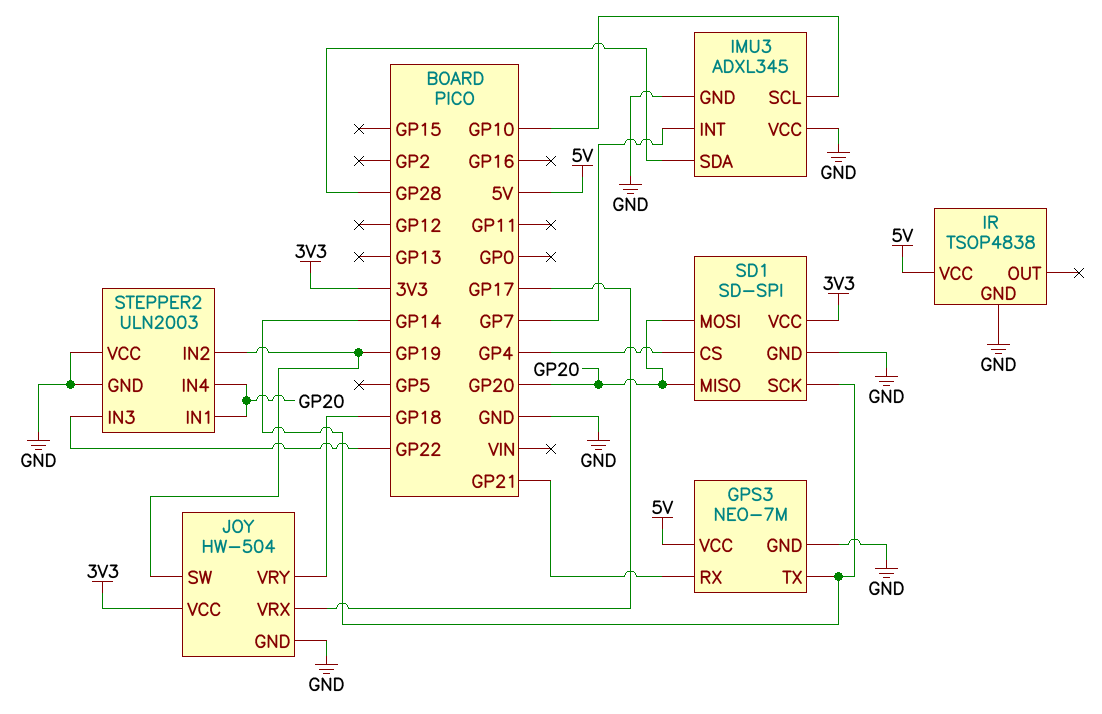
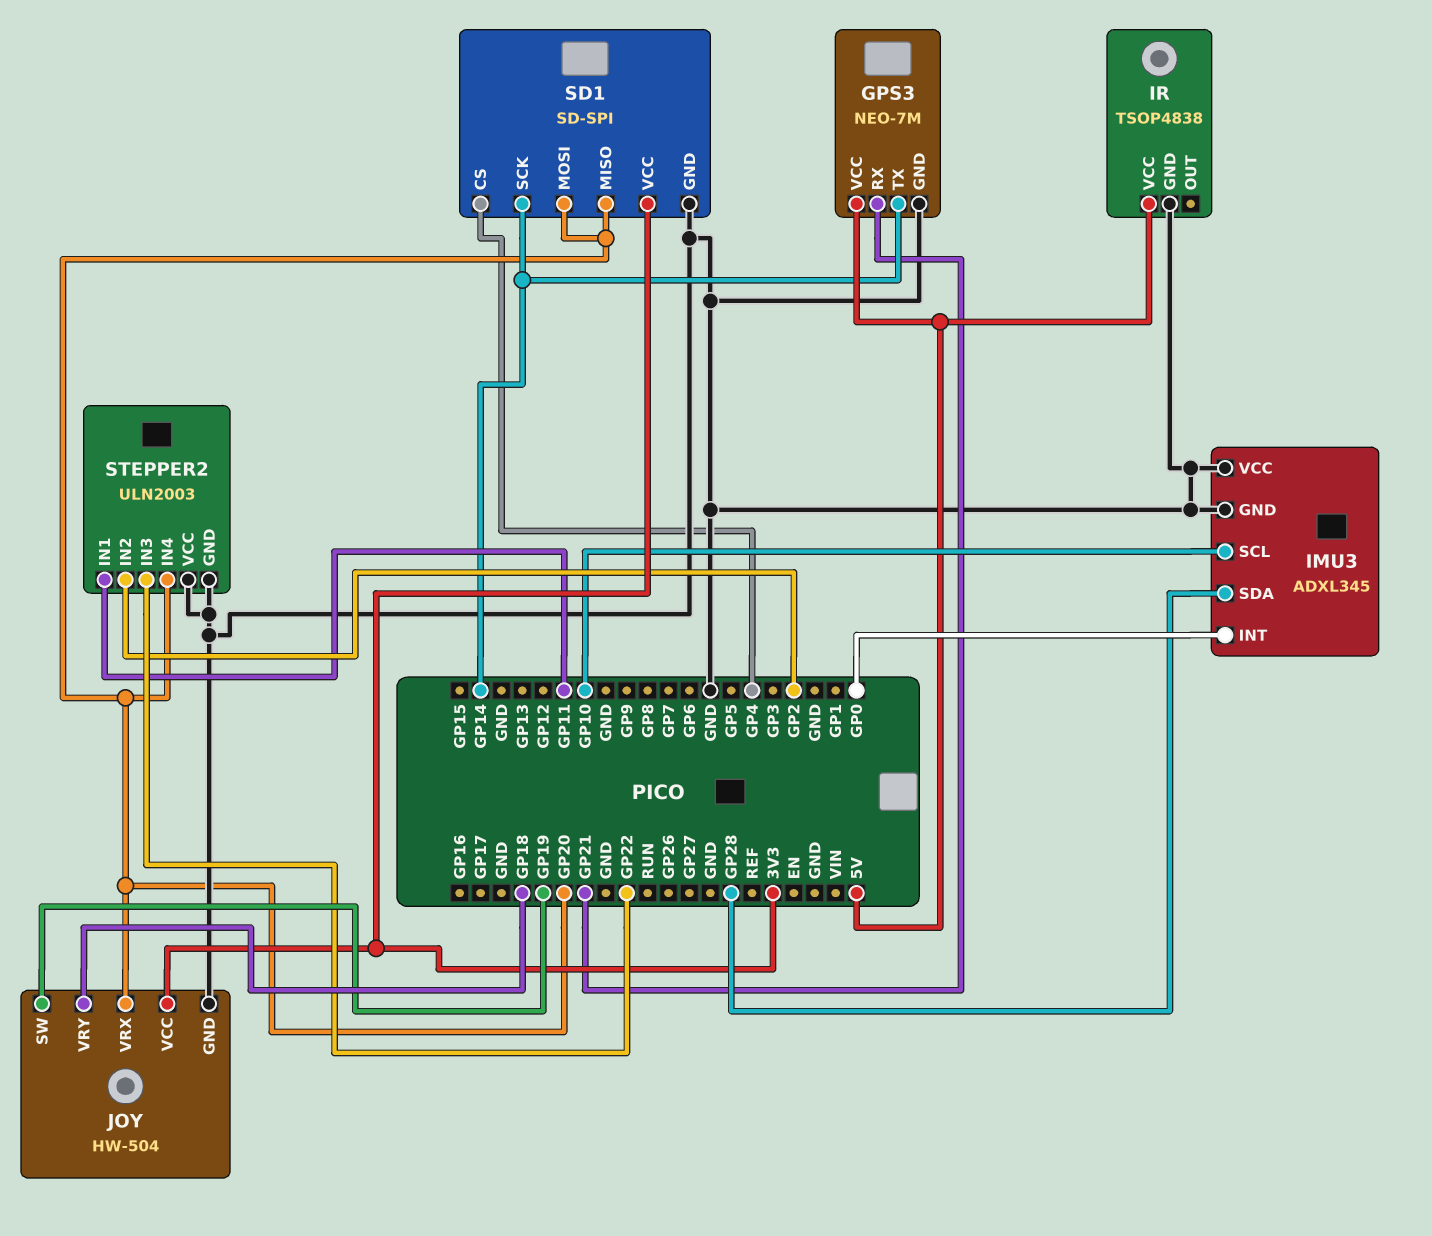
IMU3 pin INT: GP7 -> GP0
JOY pin VRX: GP17 -> GP20
STEPPER2 pin IN1: GP20 -> GP11
STEPPER2 pin IN2: GP19 -> GP2

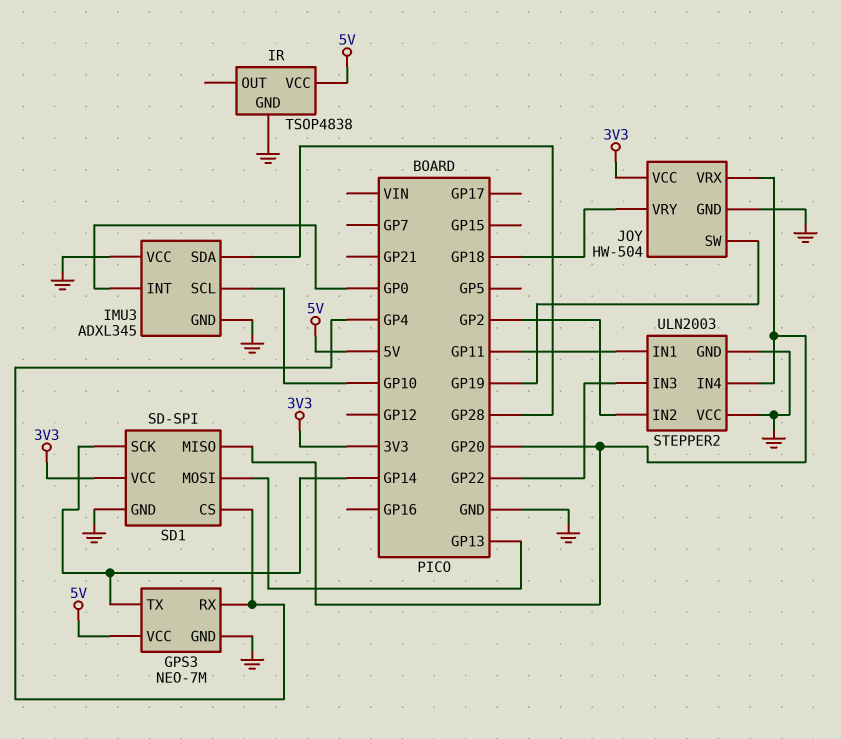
GPS3 pin RX: GP21 -> GP4
SD1 pin MOSI: GP20 -> GP13

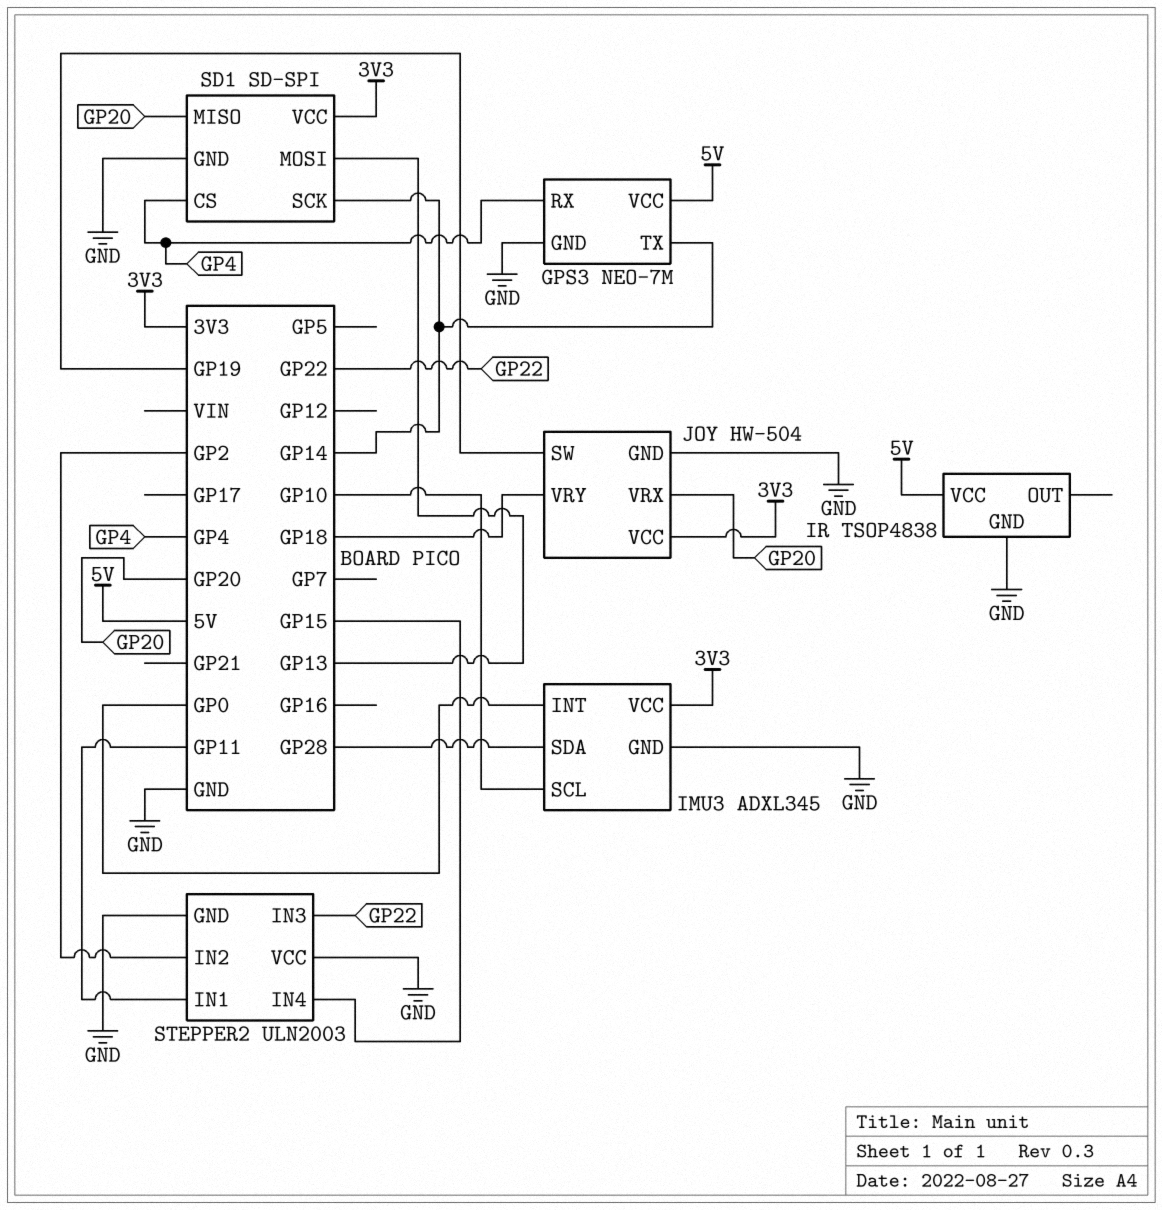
IMU3 pin VCC: GND -> 3V3
STEPPER2 pin IN4: GP20 -> GP15

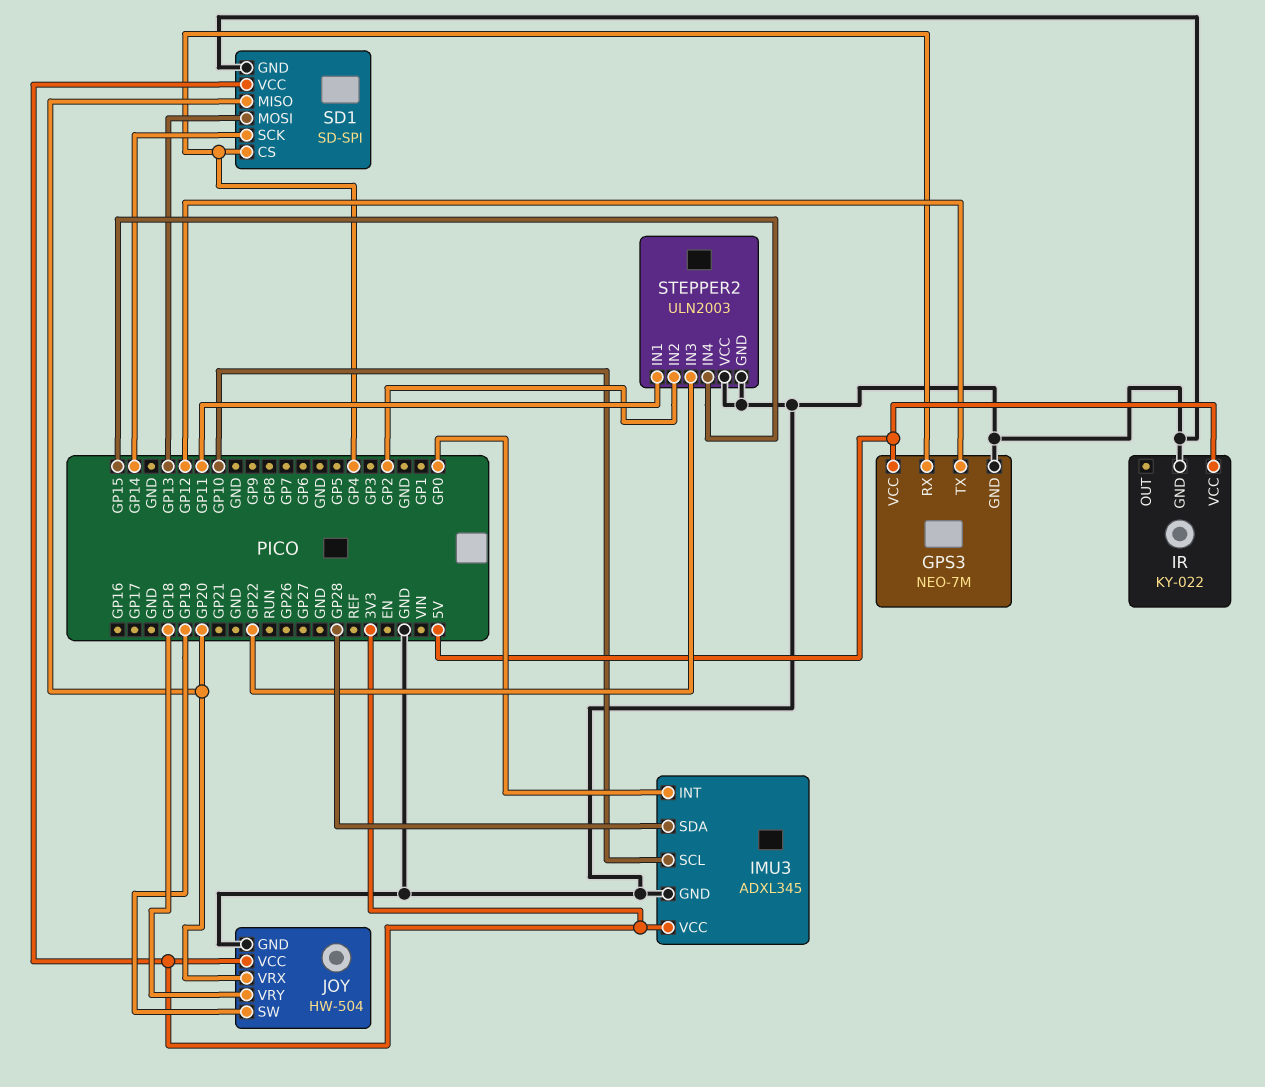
GPS3 pin TX: GP14 -> GP12
IR: TSOP4838 -> KY-022

